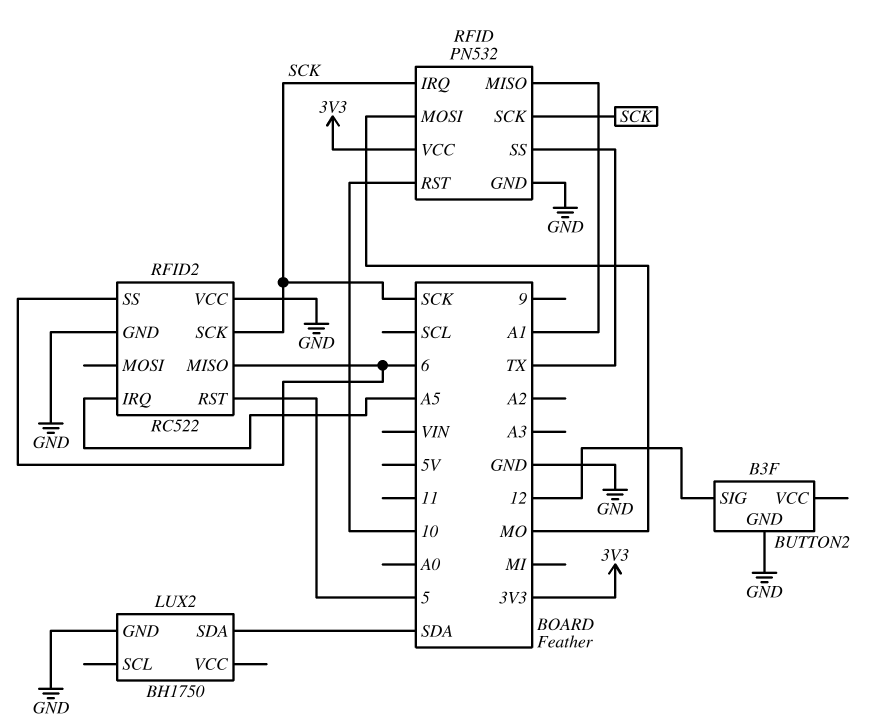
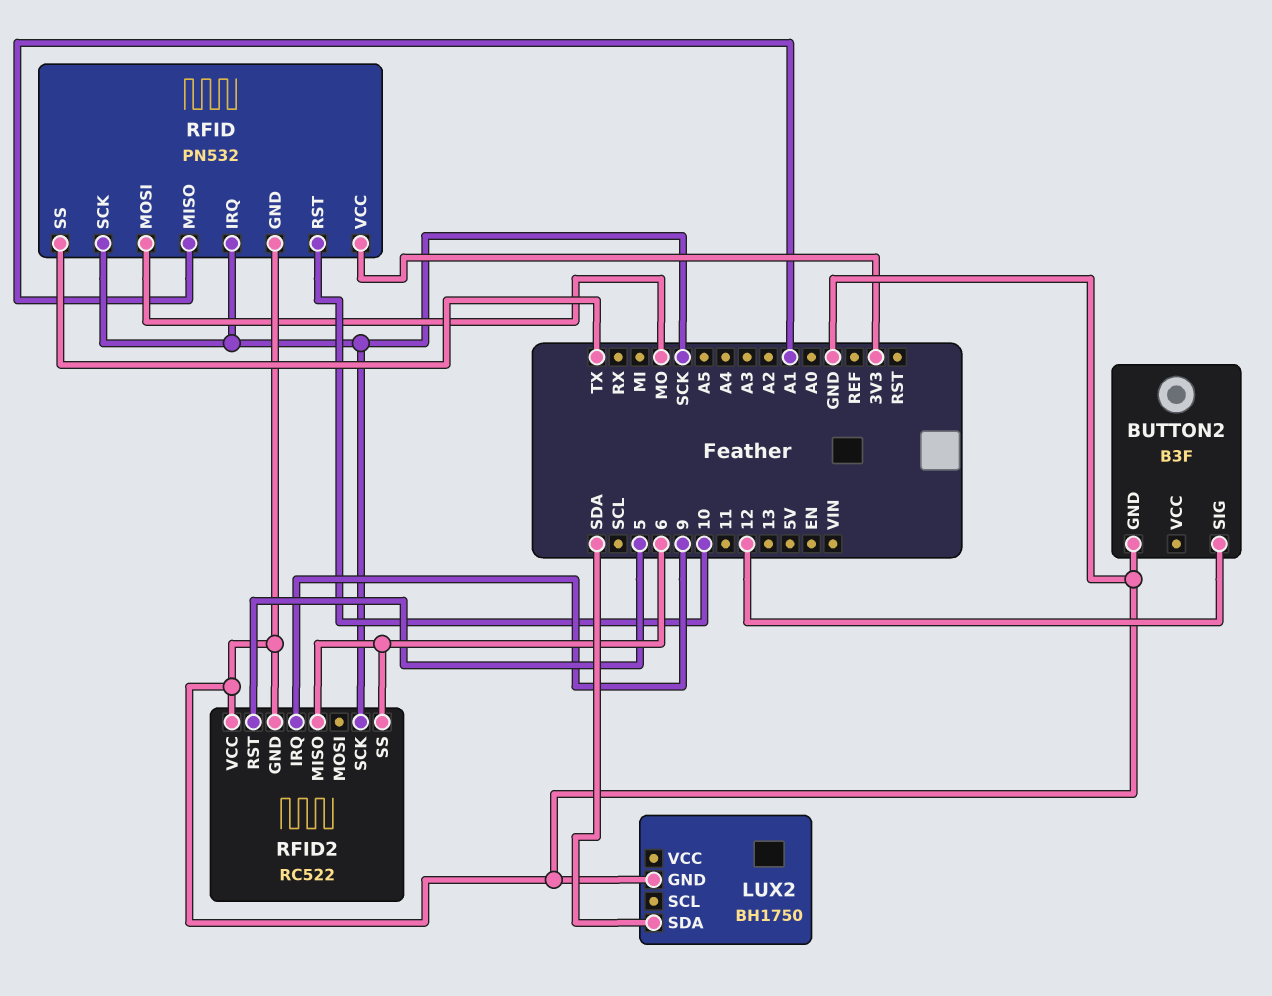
RFID2 pin IRQ: A5 -> 9

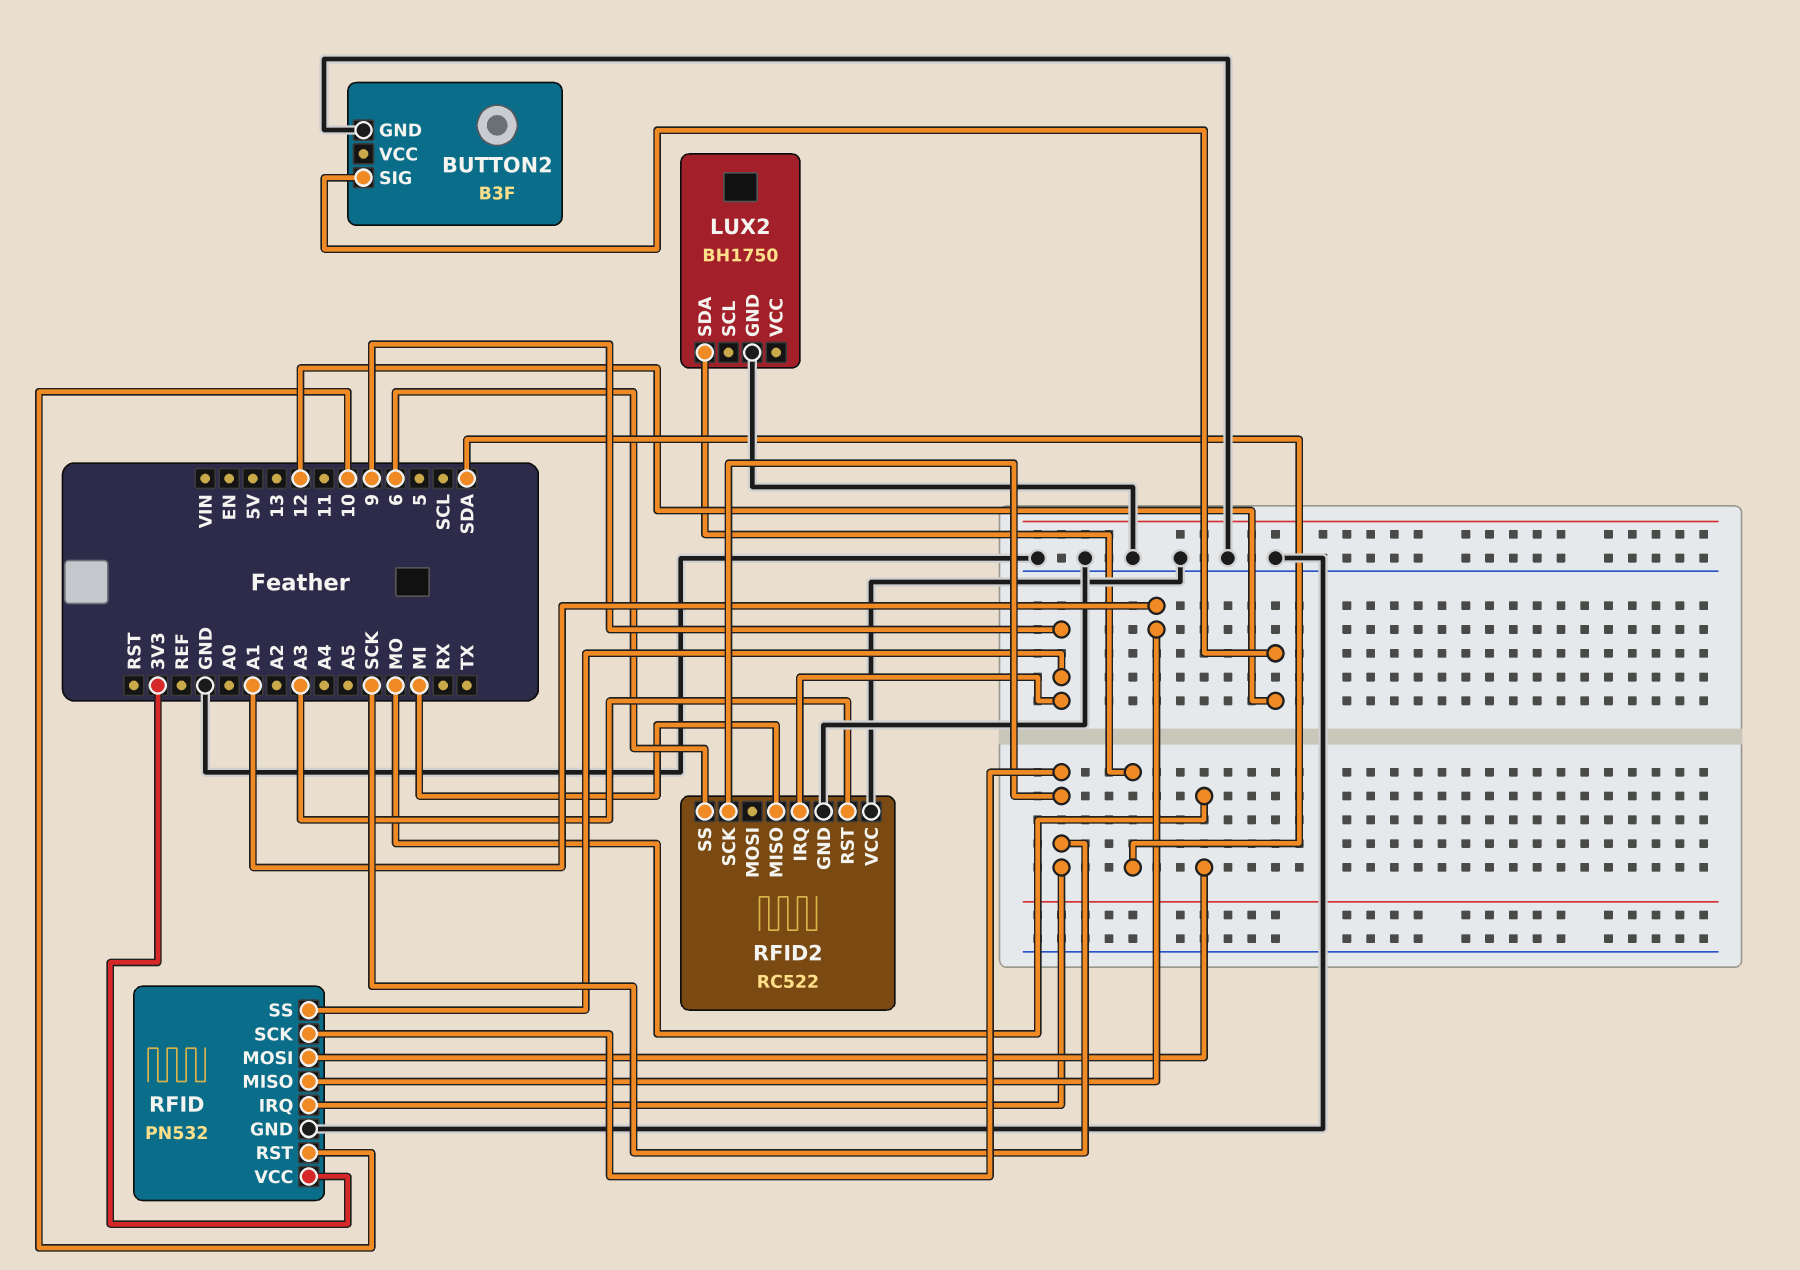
RFID pin SS: TX -> 9
RFID2 pin MISO: 6 -> MI
RFID2 pin RST: 5 -> A3

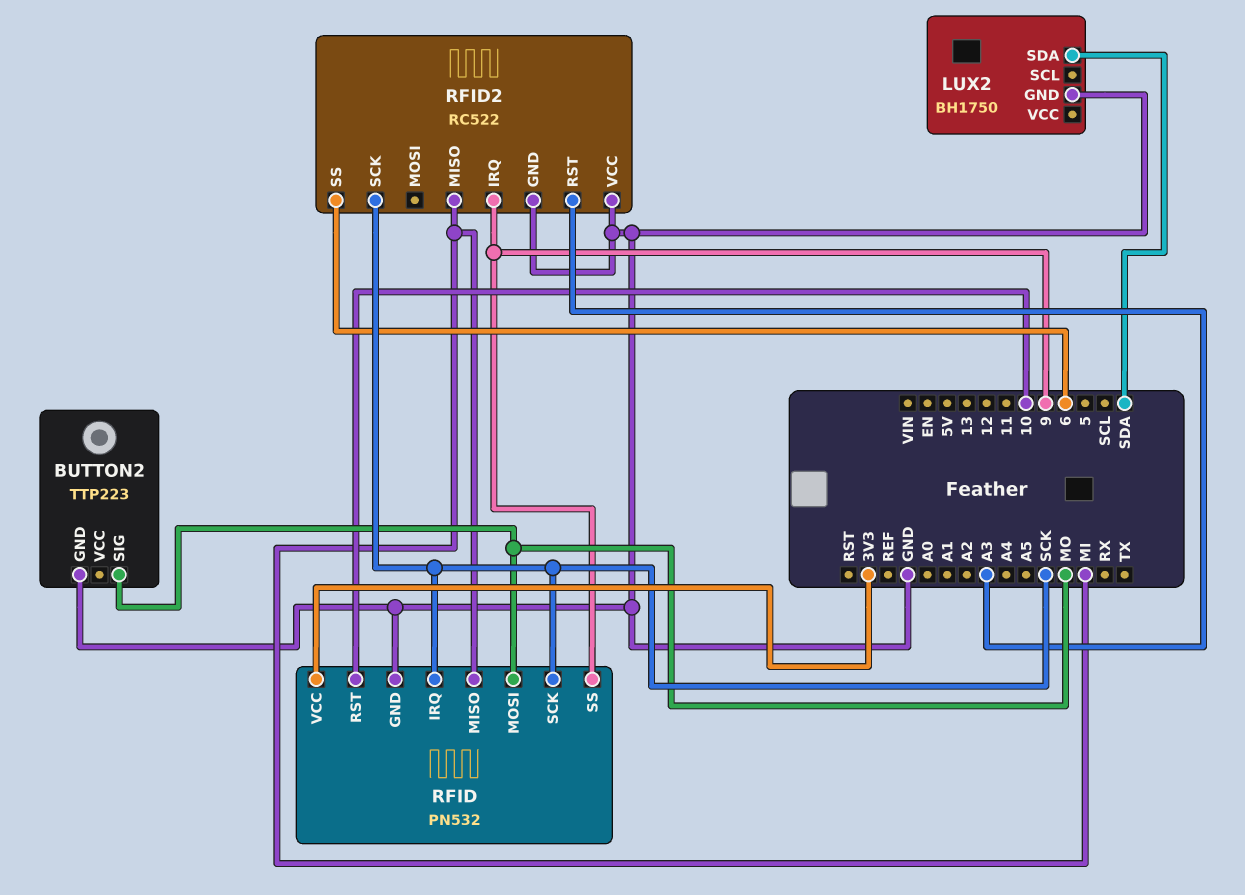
BUTTON2: B3F -> TTP223
BUTTON2 pin SIG: 12 -> MO
RFID pin MISO: A1 -> MI

